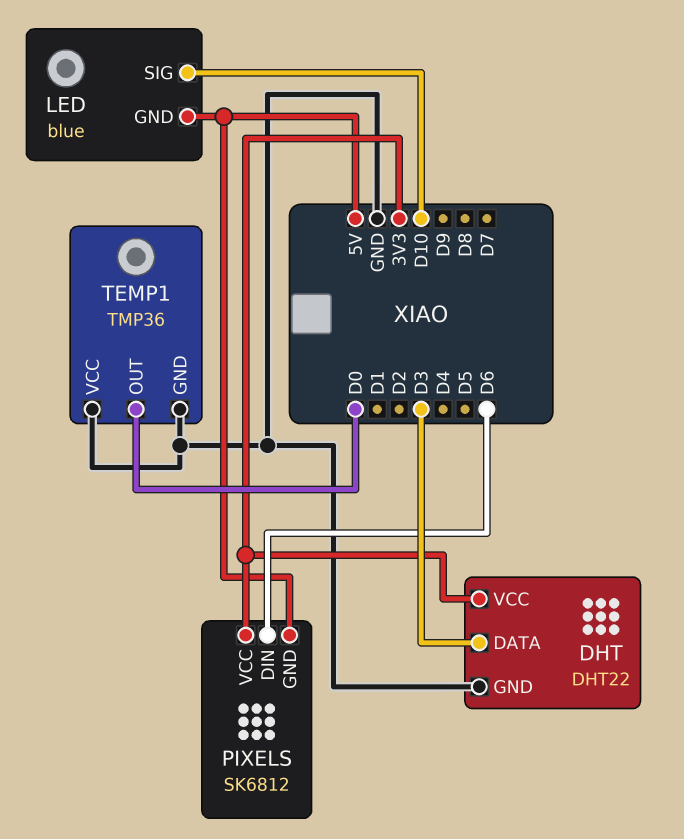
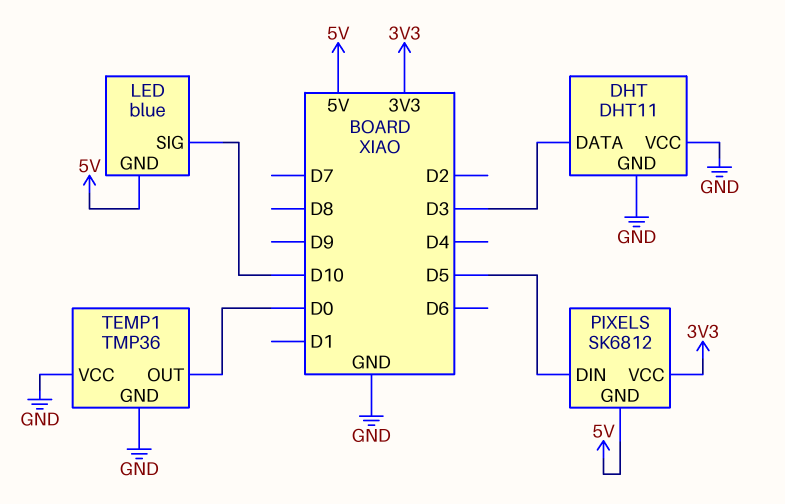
DHT: DHT22 -> DHT11
DHT pin VCC: 3V3 -> GND
PIXELS pin DIN: D6 -> D5

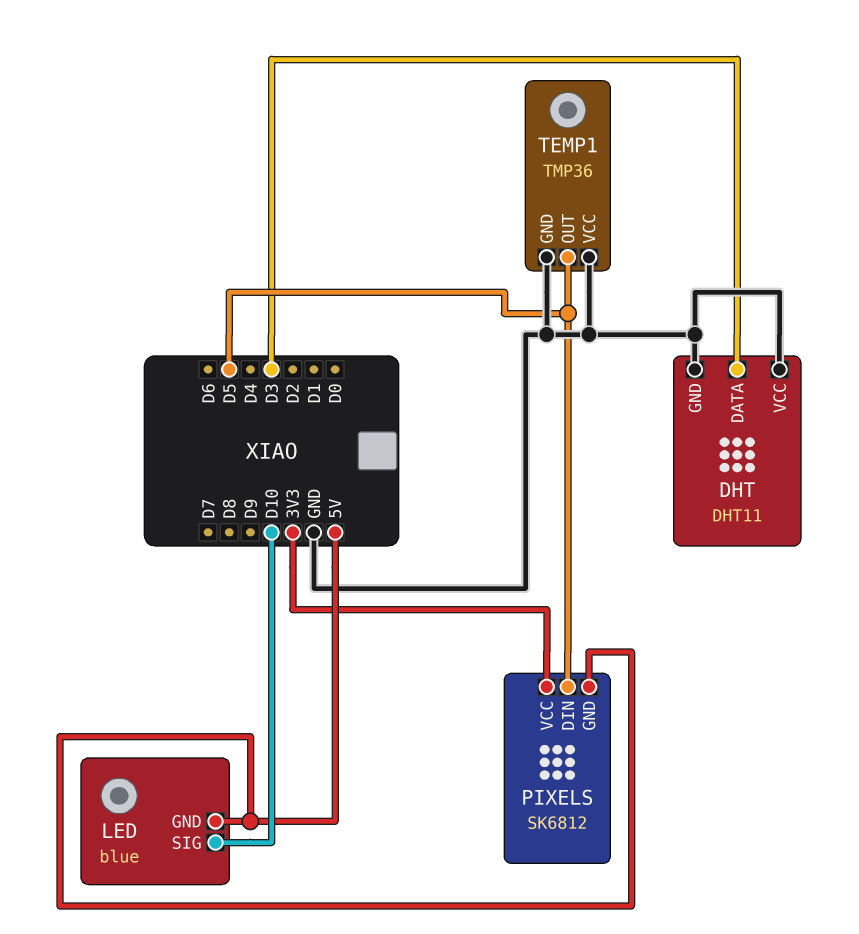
TEMP1 pin OUT: D0 -> D5

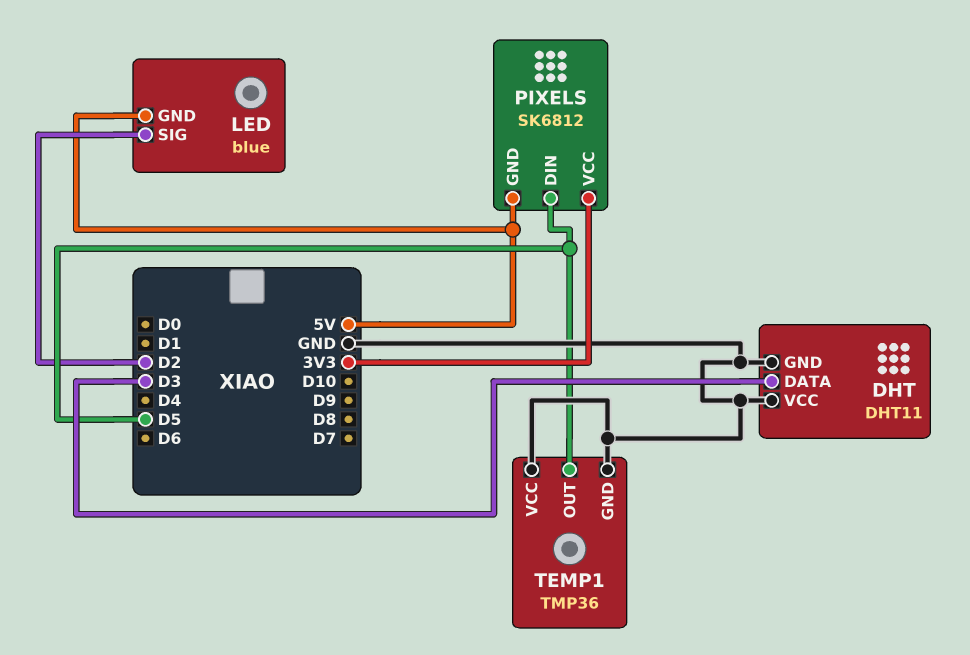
LED pin SIG: D10 -> D2

